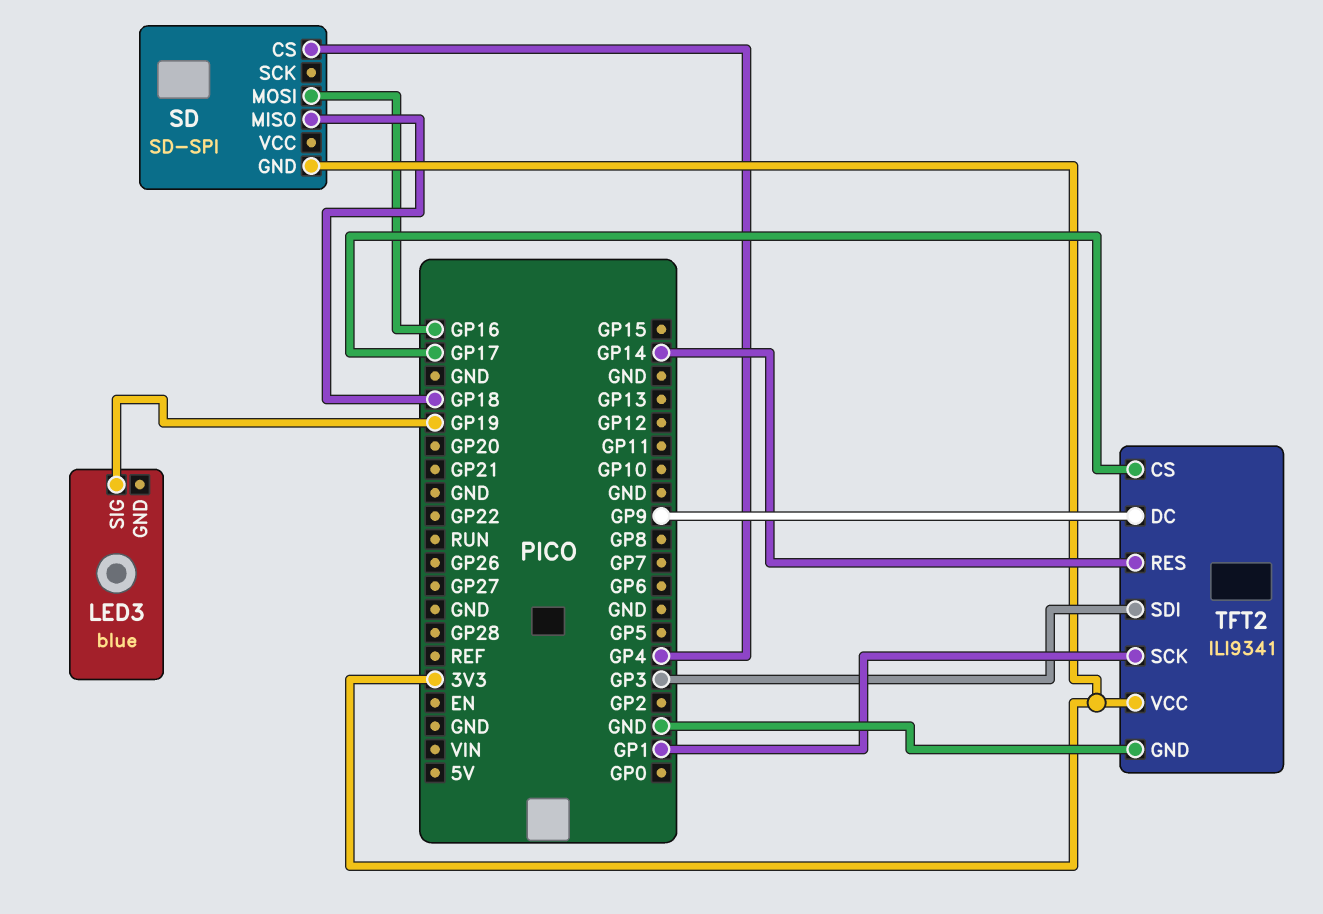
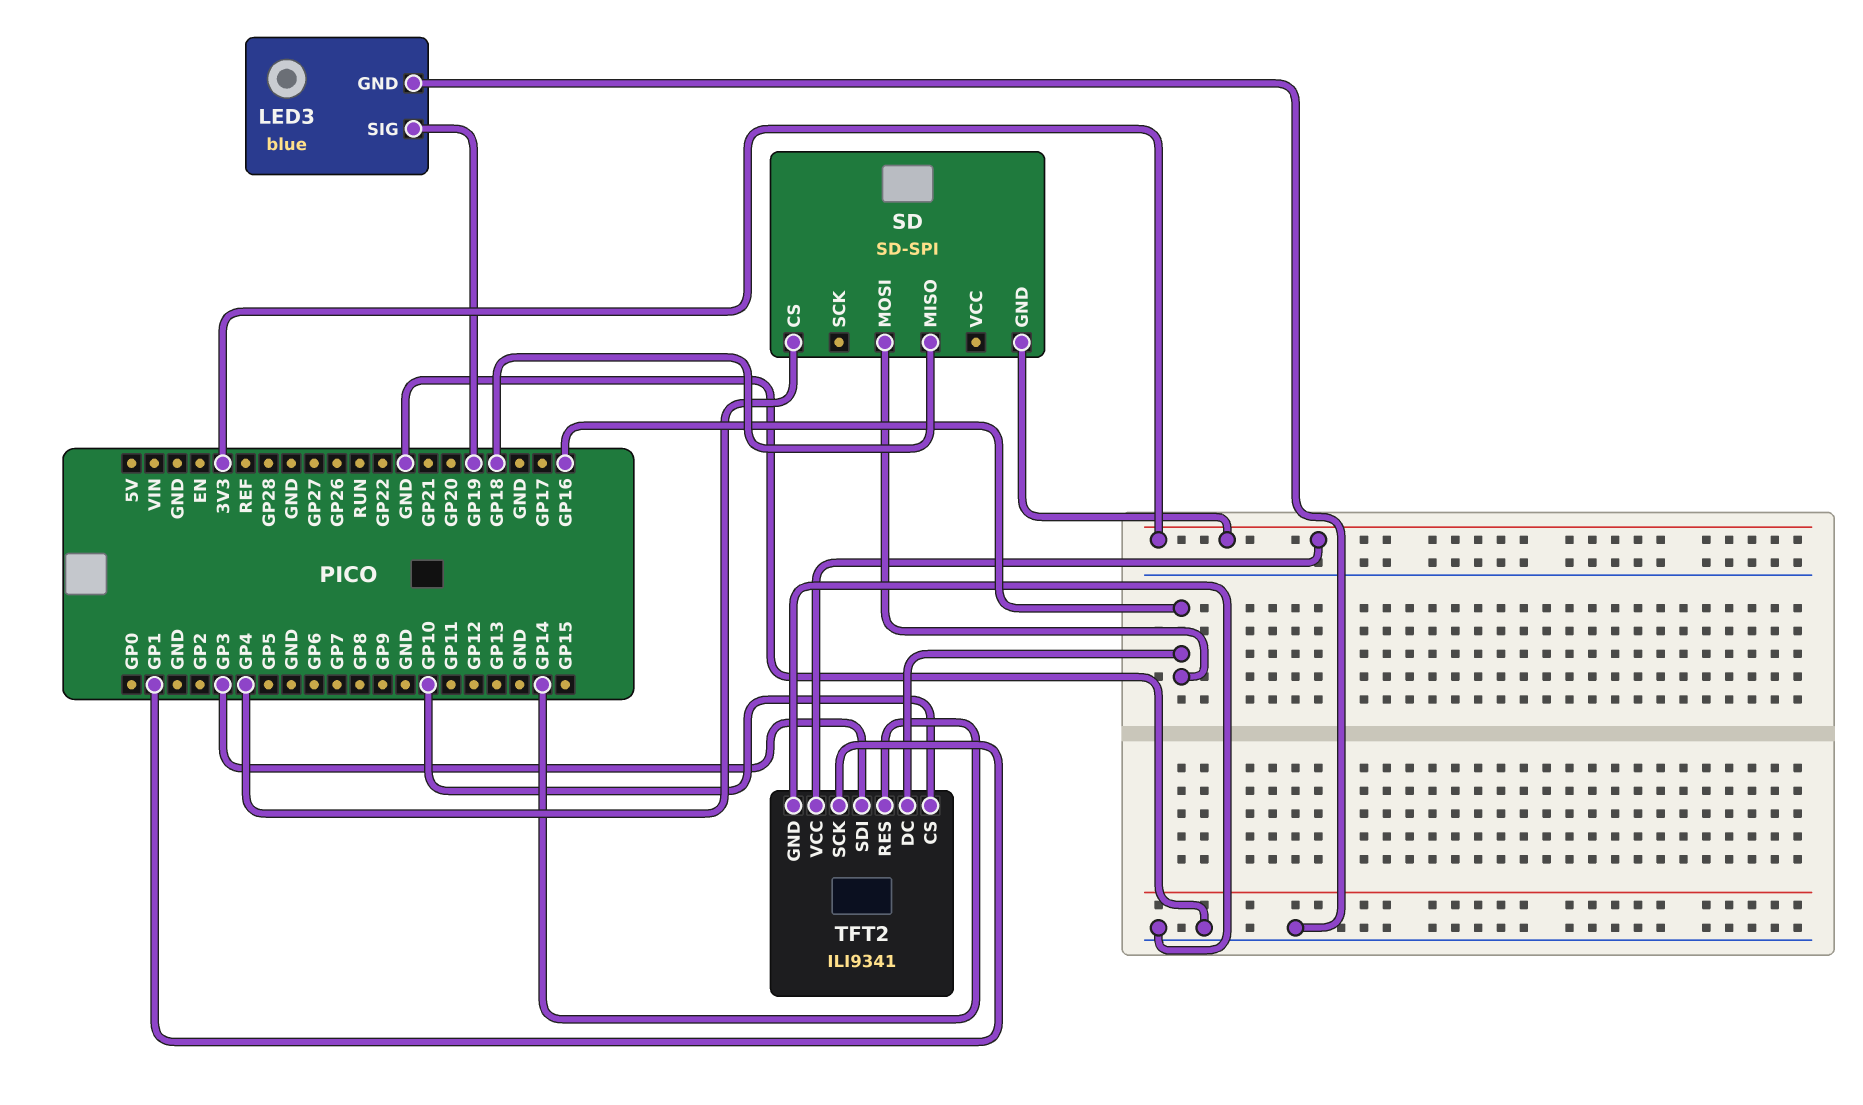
LED3 pin GND: none -> GND
TFT2 pin CS: GP17 -> GP10
TFT2 pin DC: GP9 -> GP16

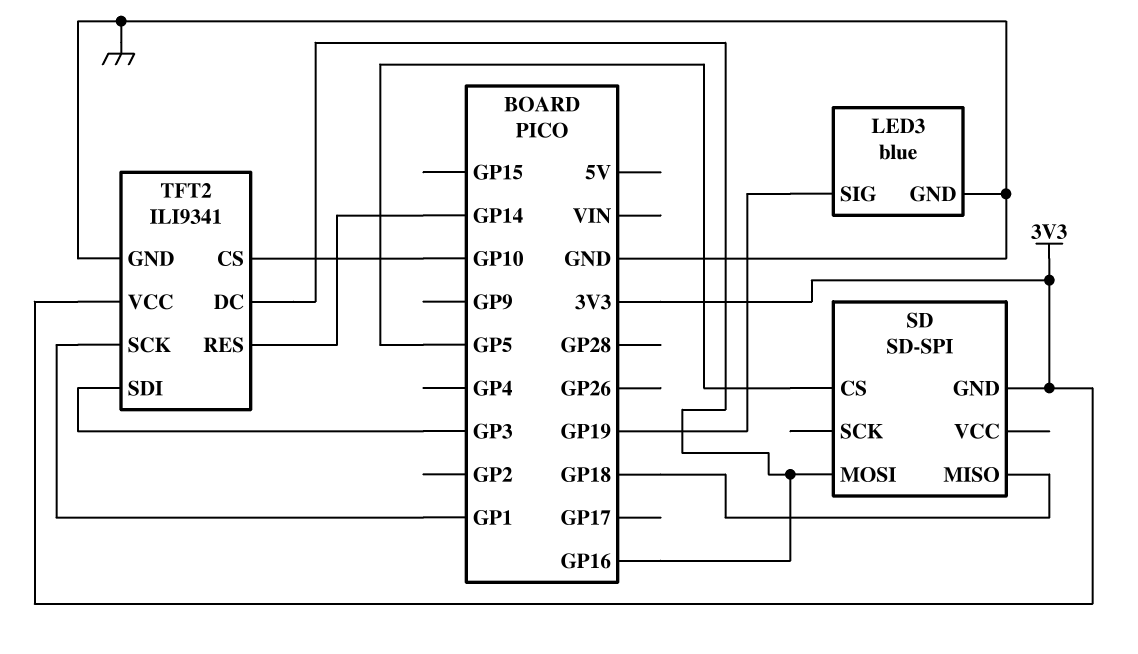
SD pin CS: GP4 -> GP5

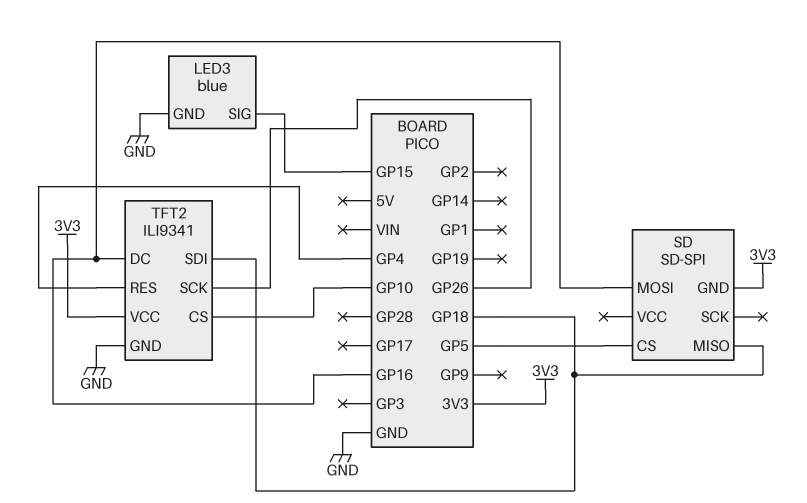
LED3 pin SIG: GP19 -> GP15
TFT2 pin RES: GP14 -> GP4
TFT2 pin SCK: GP1 -> GP26
TFT2 pin SDI: GP3 -> GP18

